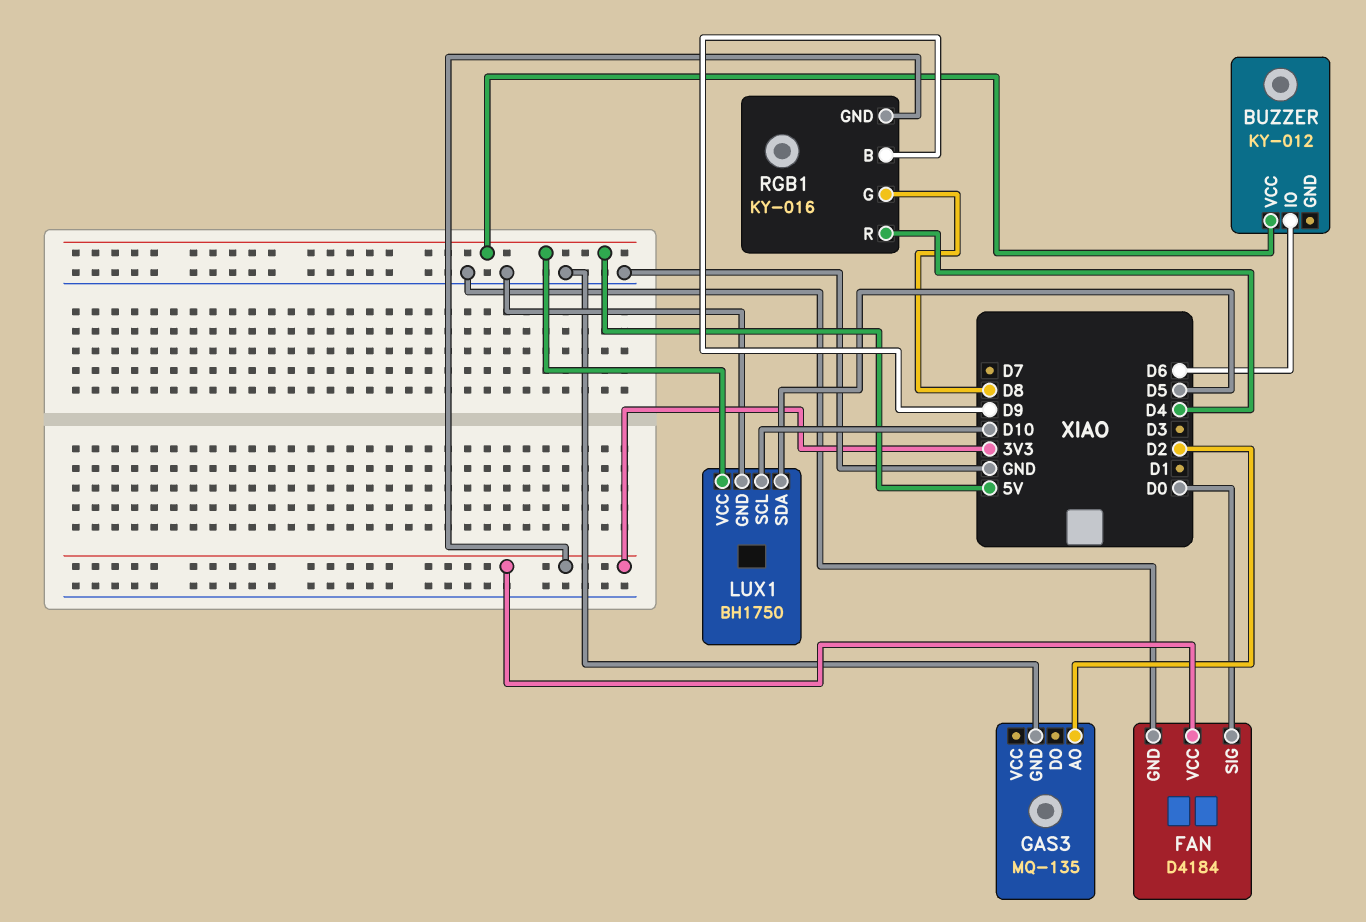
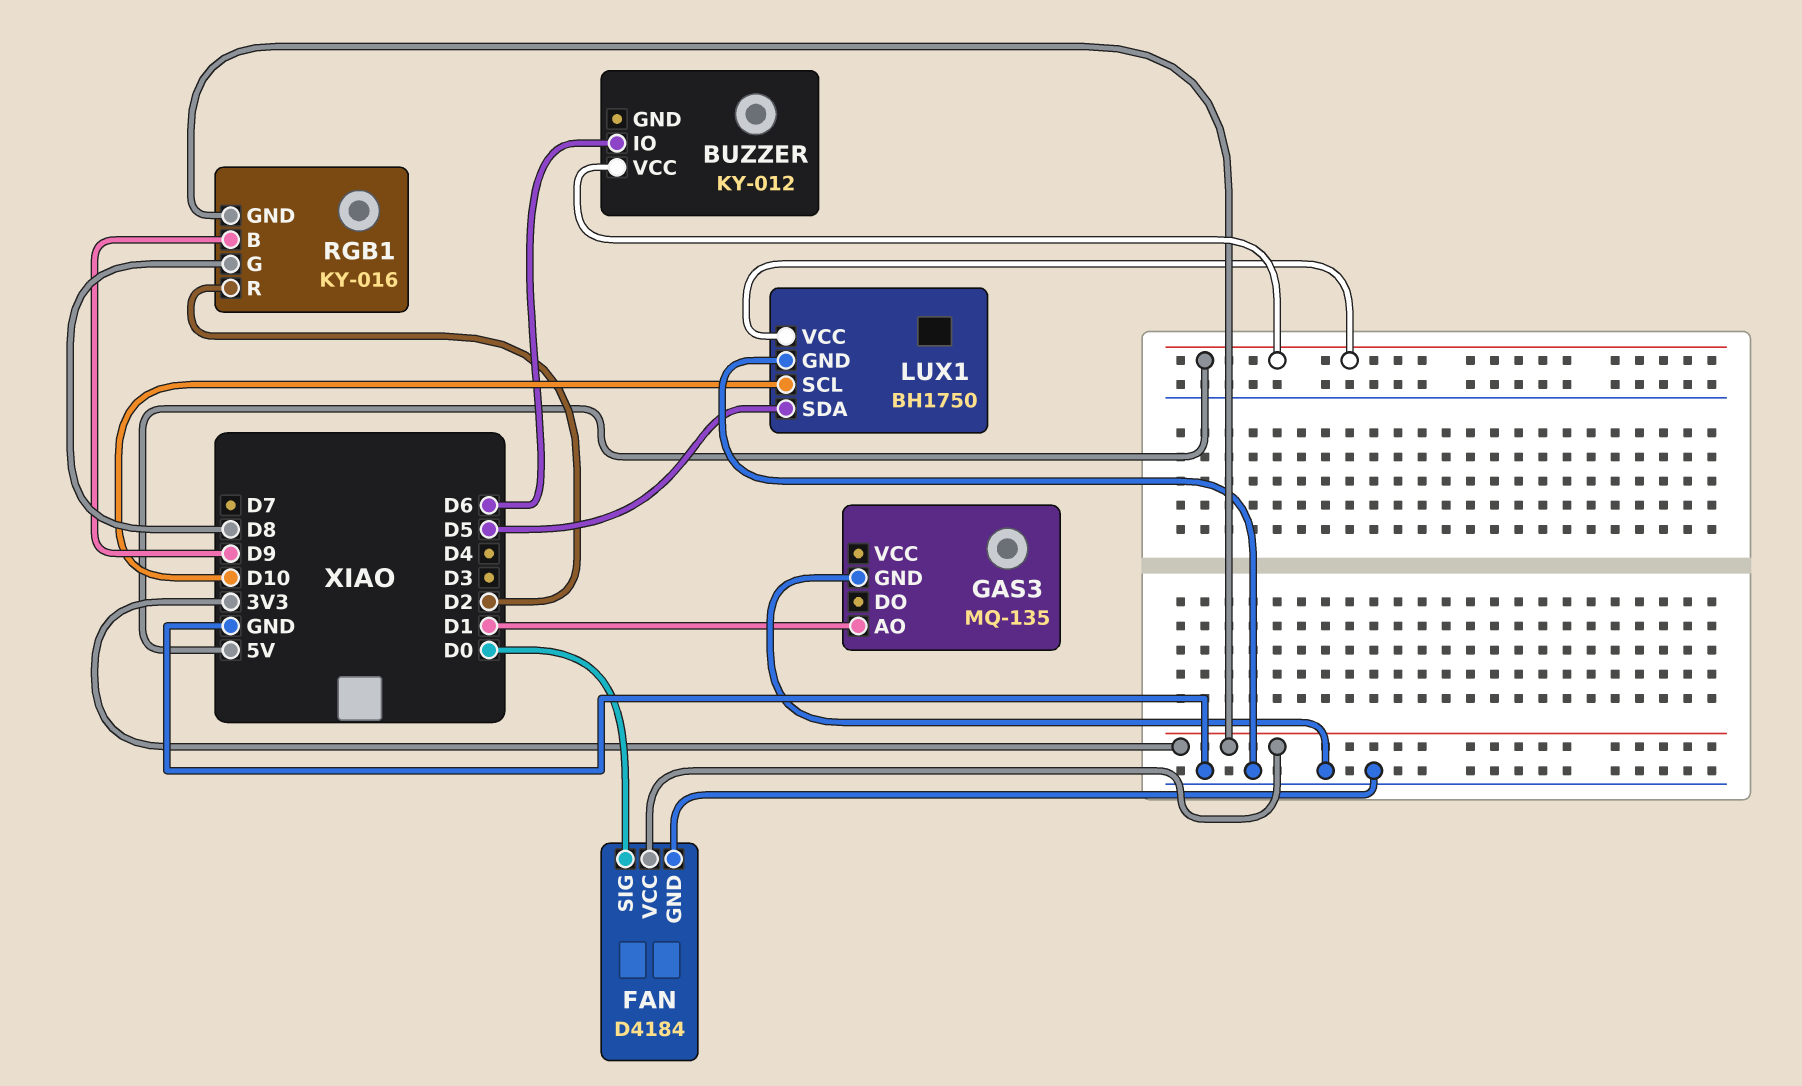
GAS3 pin AO: D2 -> D1
RGB1 pin R: D4 -> D2

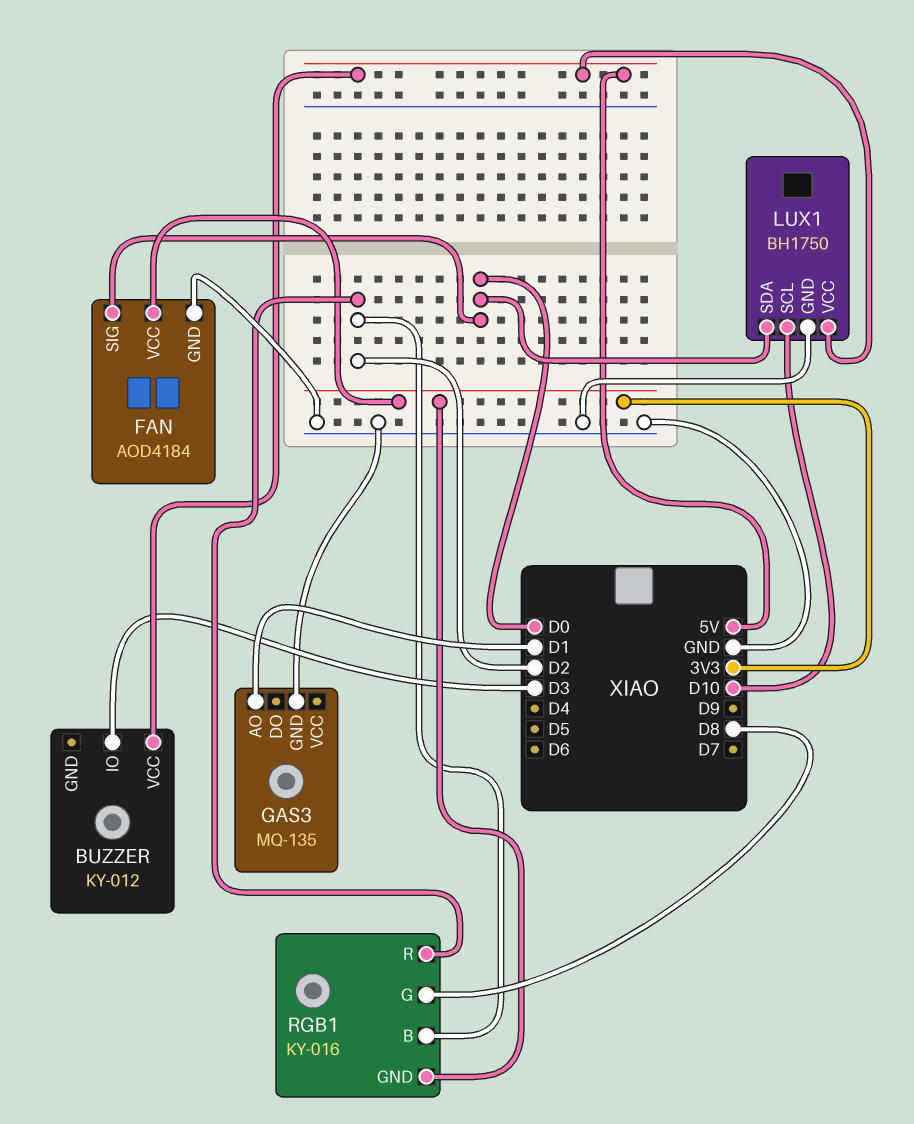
BUZZER pin IO: D6 -> D3
FAN: D4184 -> AOD4184
LUX1 pin SDA: D5 -> D0
RGB1 pin B: D9 -> D2

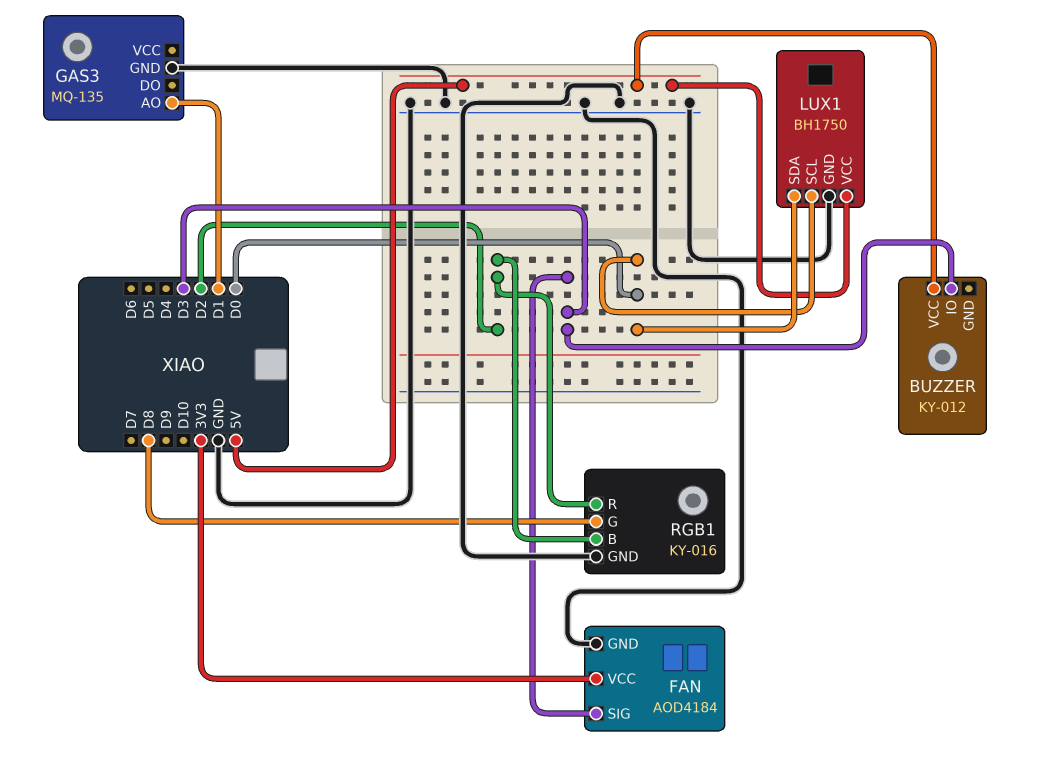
FAN pin SIG: D0 -> D3
LUX1 pin SCL: D10 -> D0
RGB1 pin GND: 3V3 -> GND

